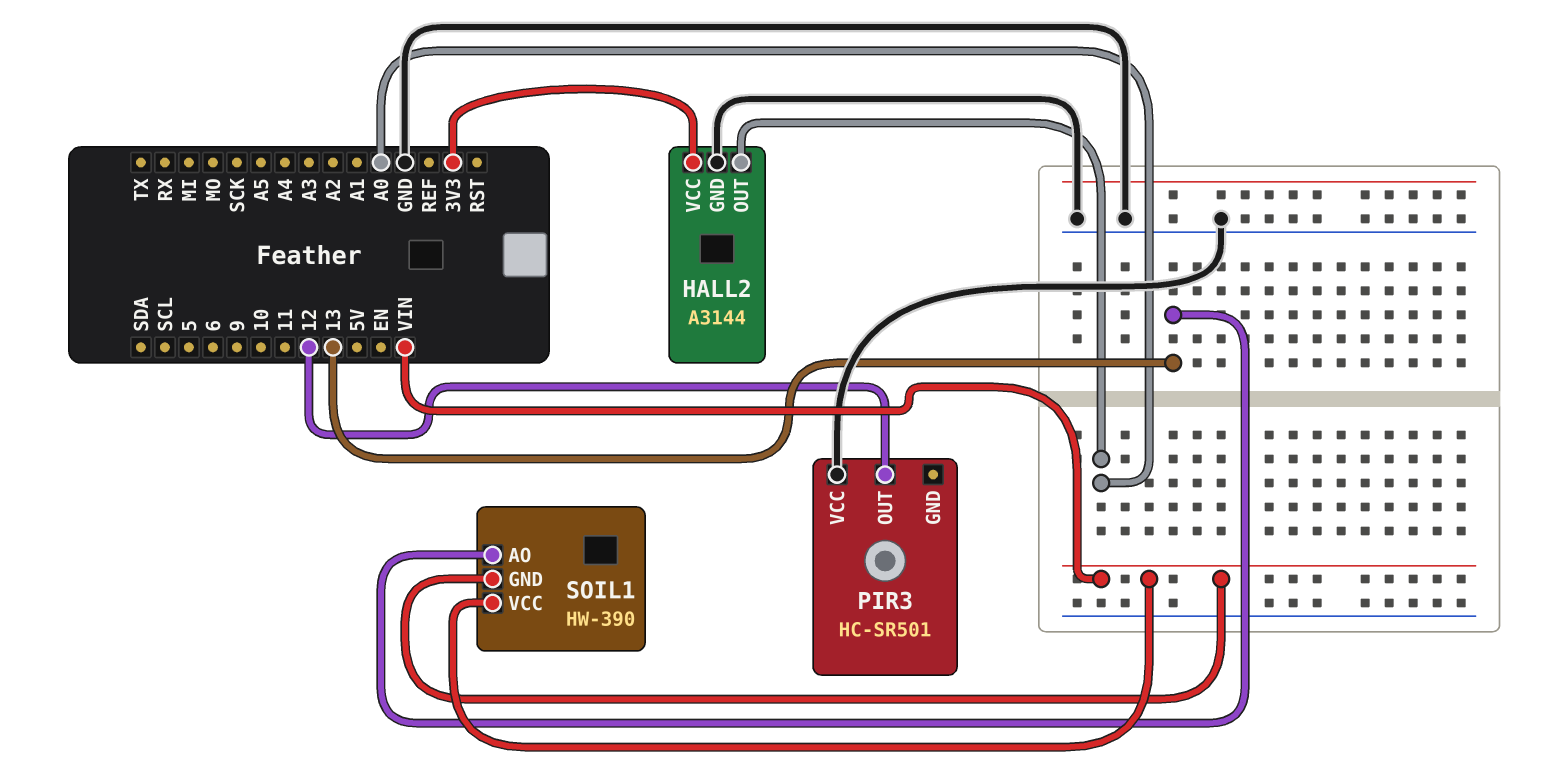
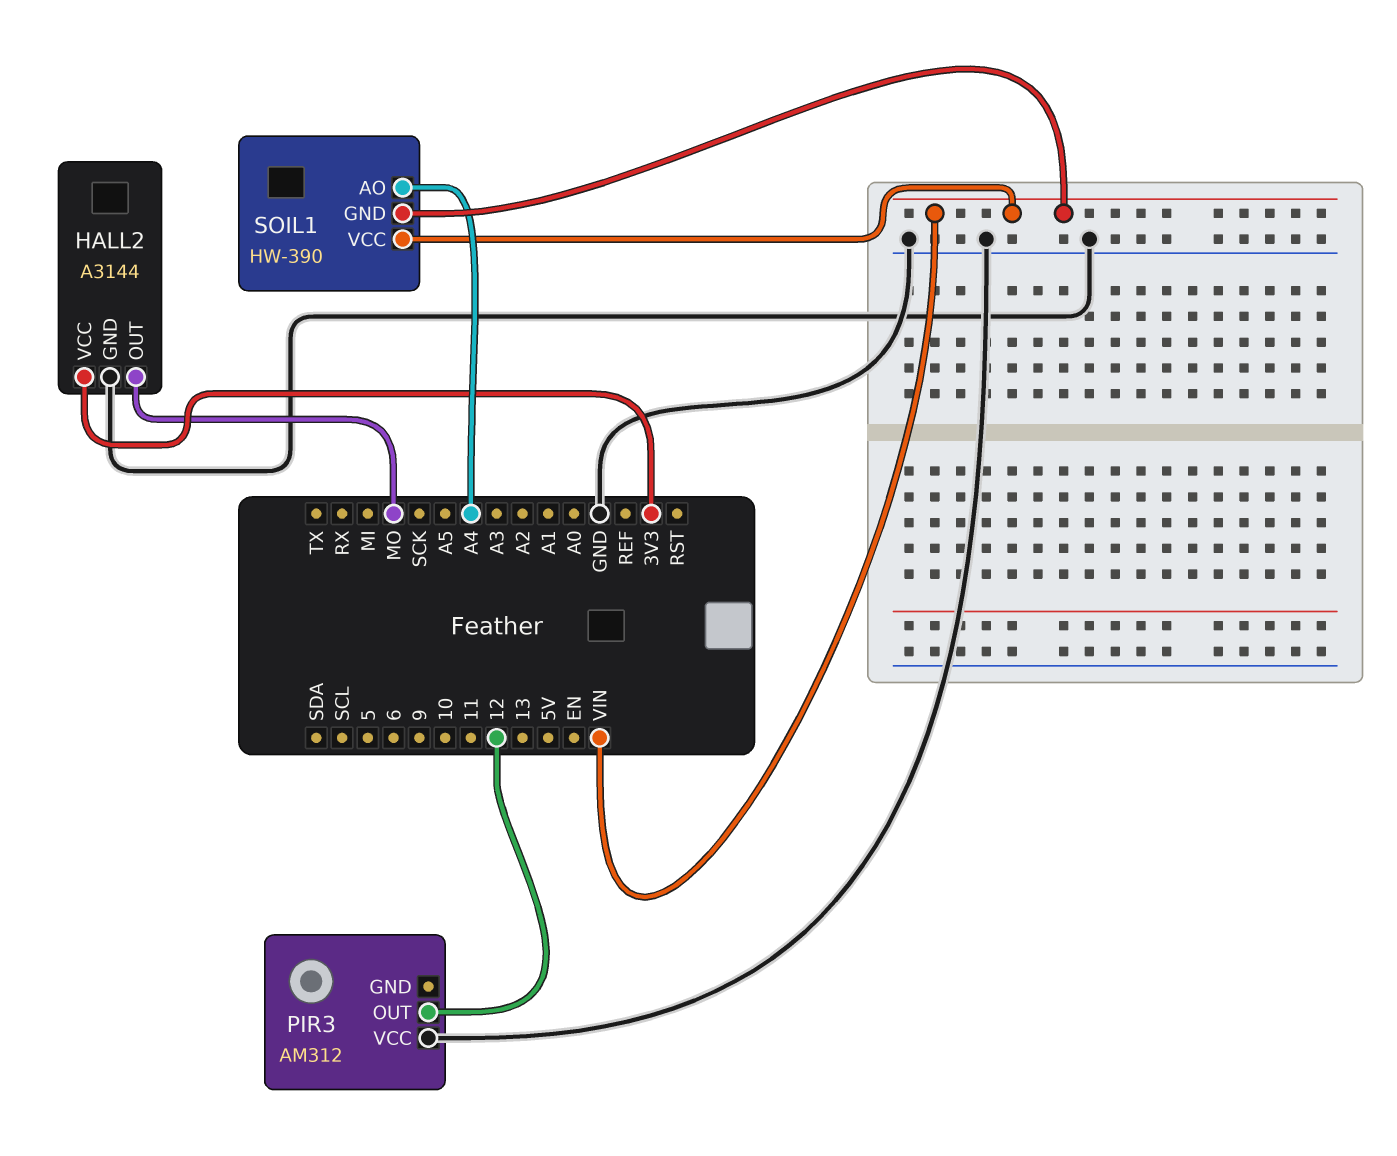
HALL2 pin OUT: A0 -> MO
PIR3: HC-SR501 -> AM312
SOIL1 pin AO: 13 -> A4

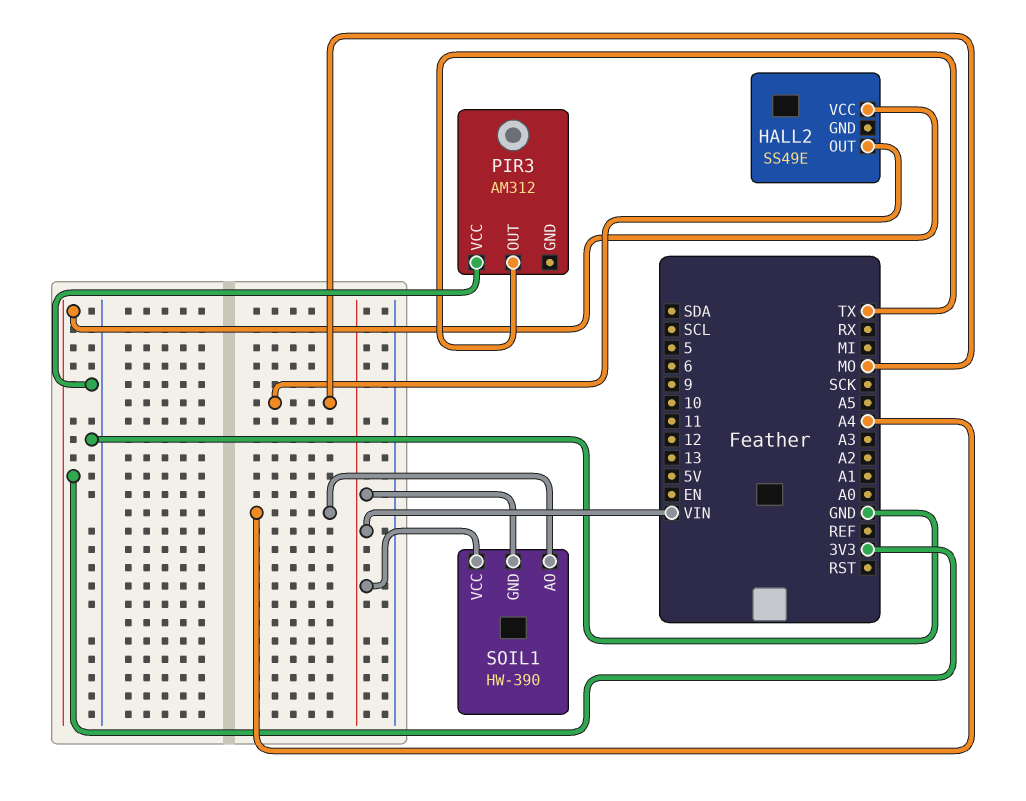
HALL2: A3144 -> SS49E
HALL2 pin GND: GND -> none
PIR3 pin OUT: 12 -> TX

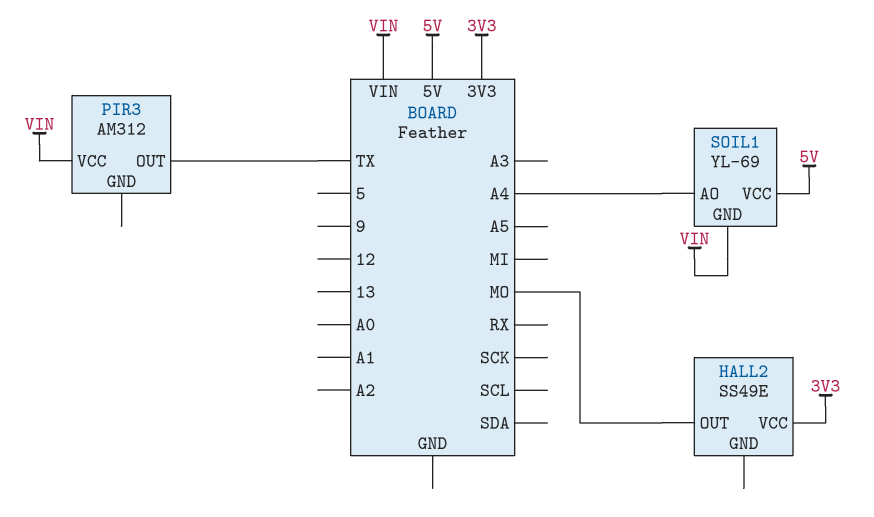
PIR3 pin VCC: GND -> VIN
SOIL1: HW-390 -> YL-69
SOIL1 pin VCC: VIN -> 5V

